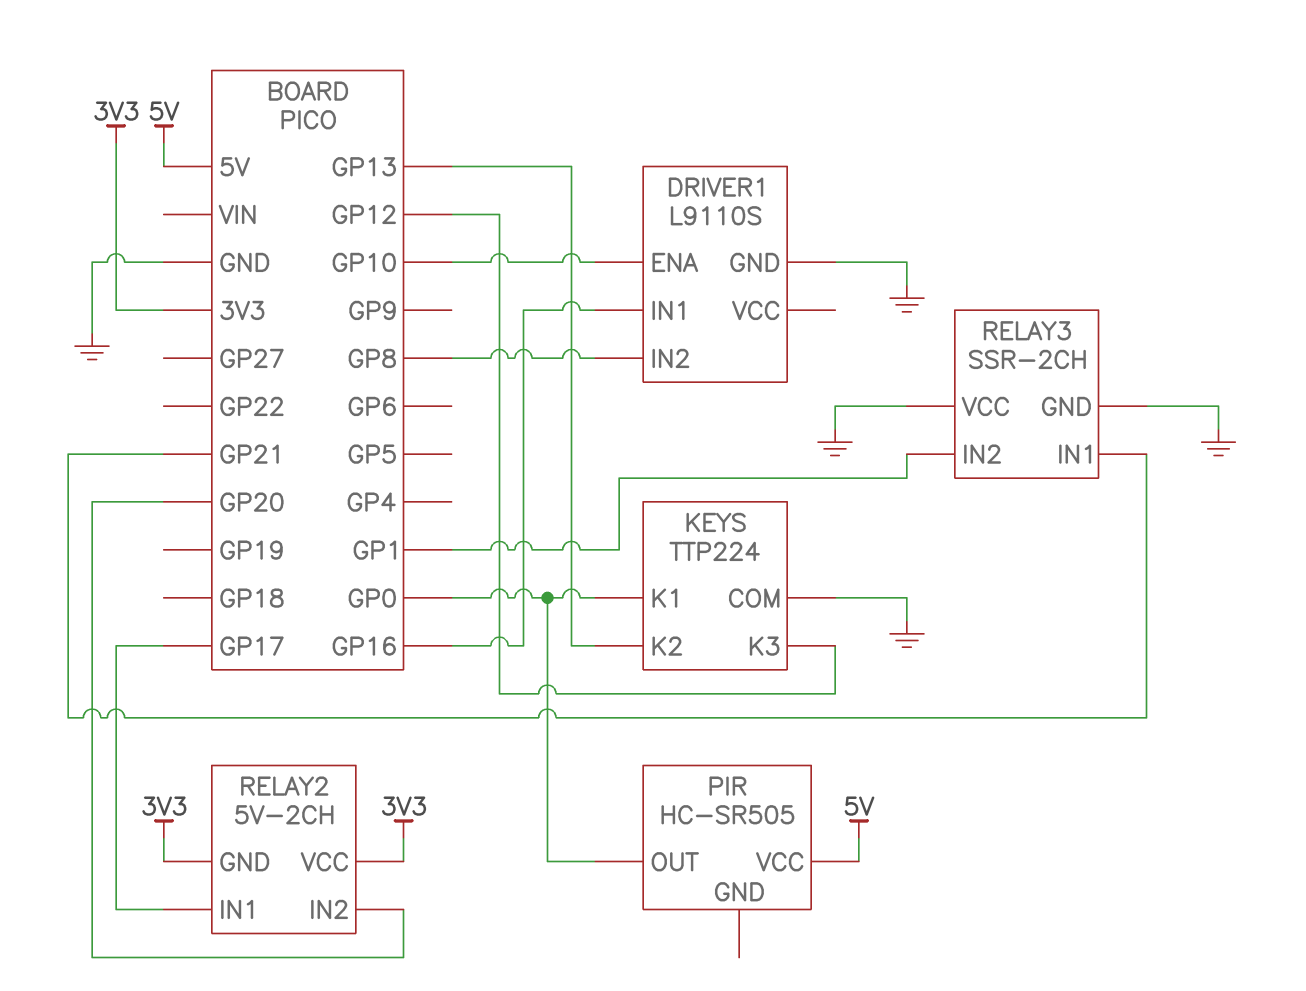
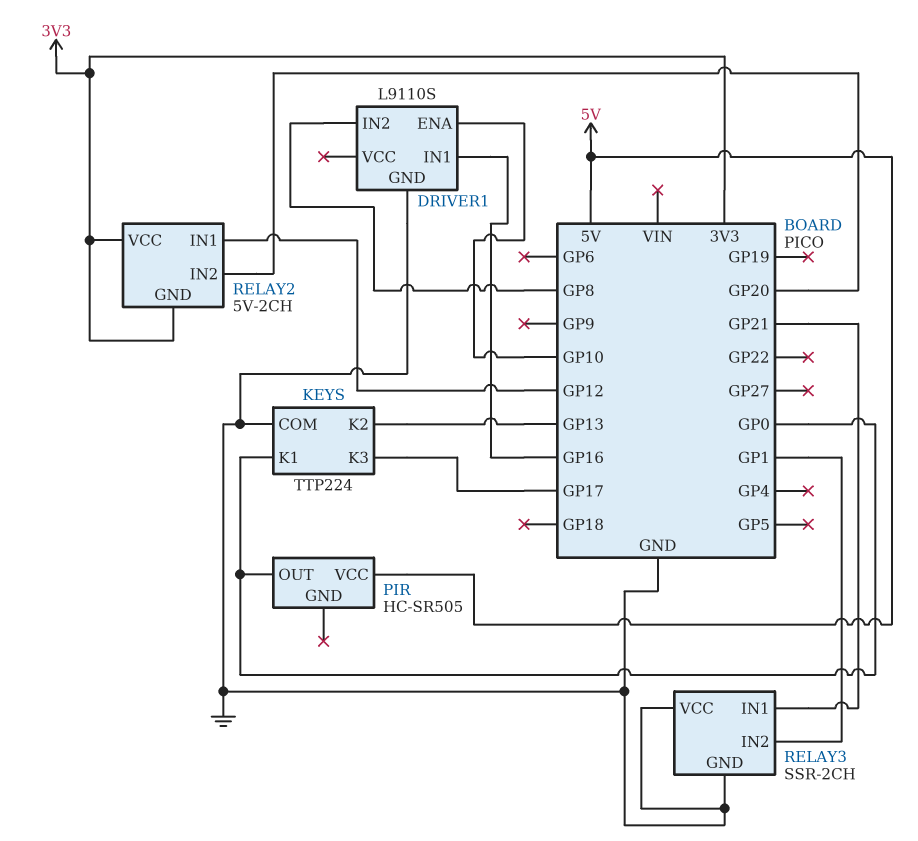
KEYS pin K3: GP12 -> GP17
RELAY2 pin IN1: GP17 -> GP12

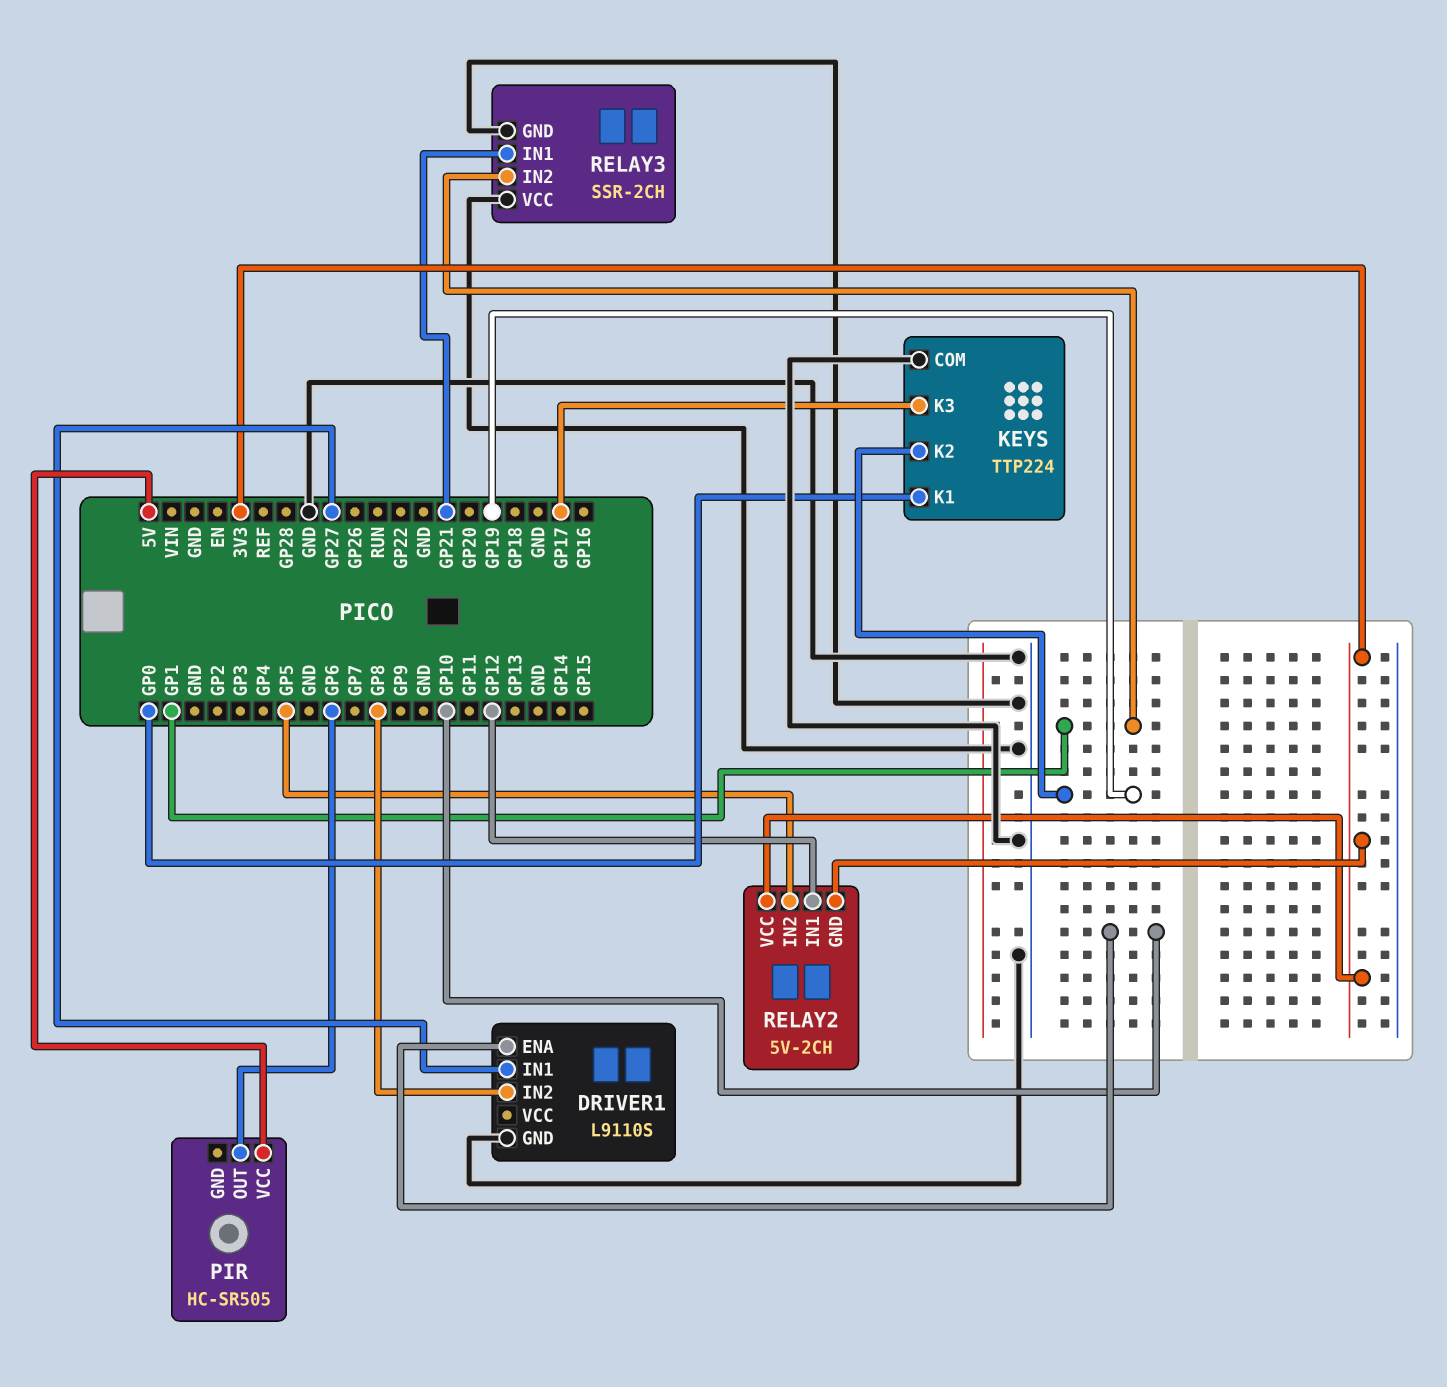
DRIVER1 pin IN1: GP16 -> GP27
KEYS pin K2: GP13 -> GP19
PIR pin OUT: GP0 -> GP6
RELAY2 pin IN2: GP20 -> GP5

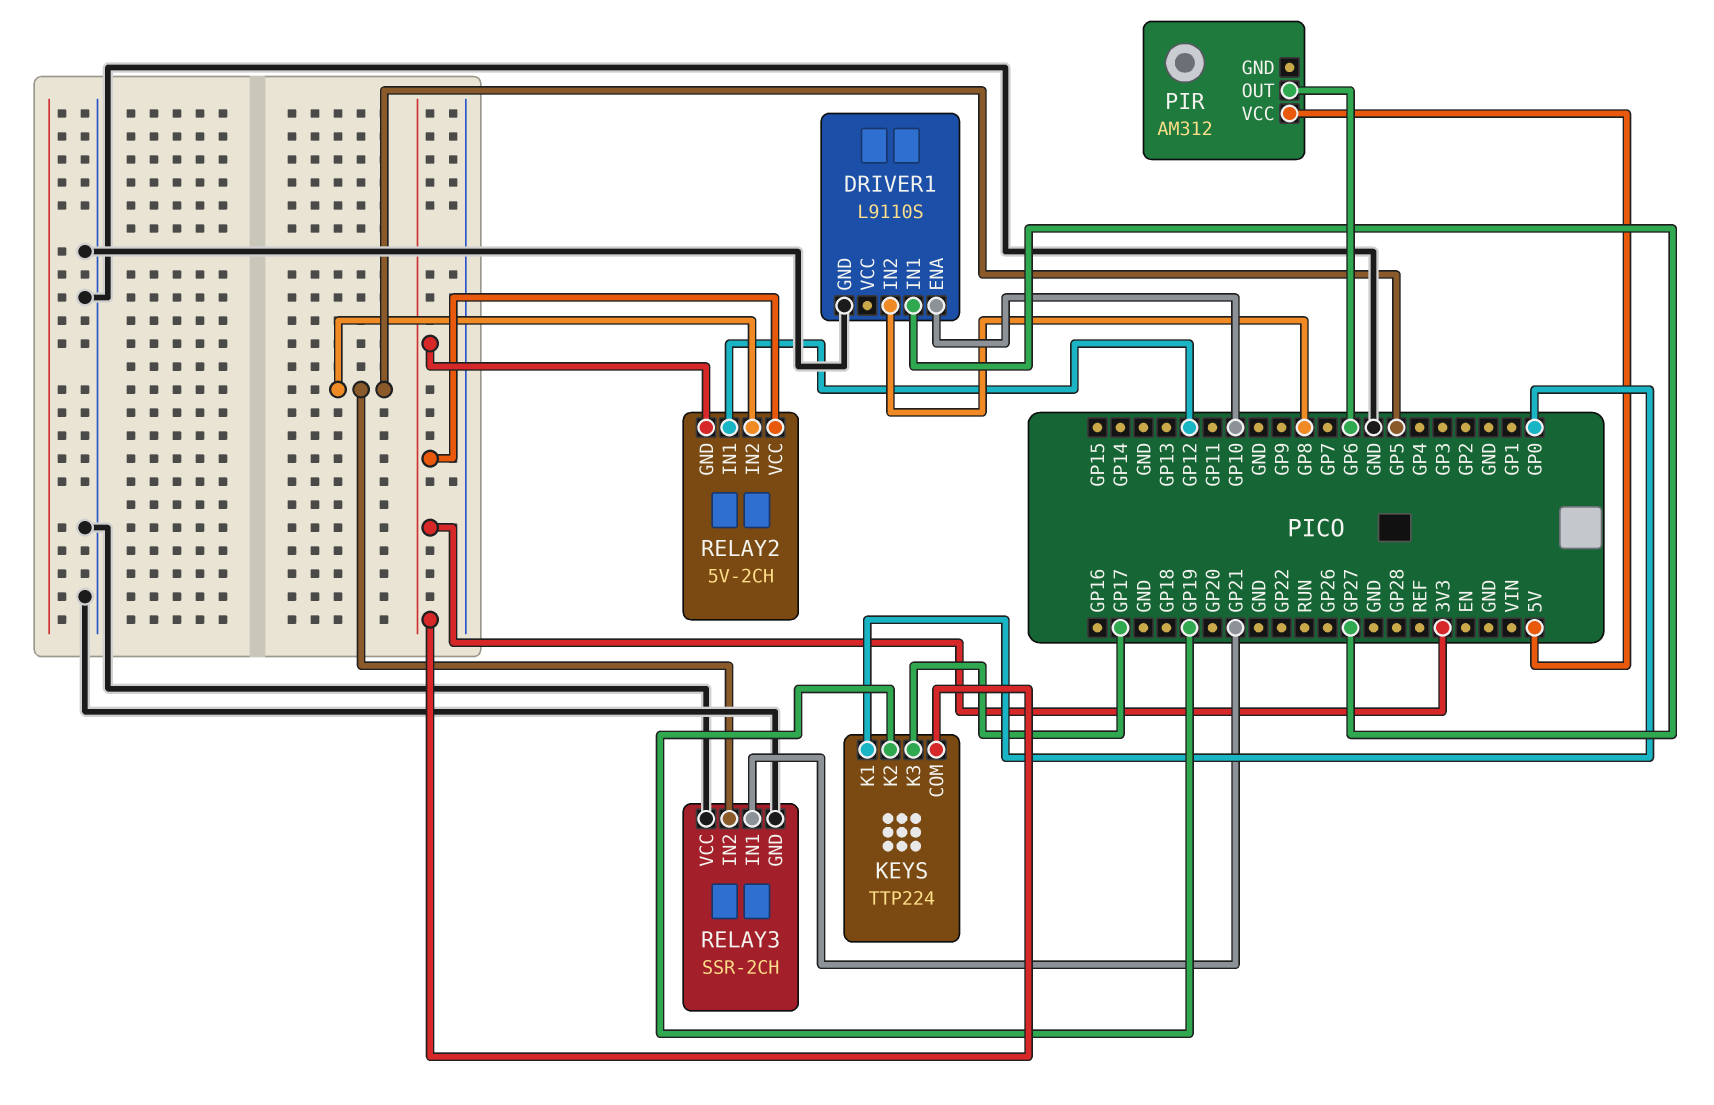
KEYS pin COM: GND -> 3V3
PIR: HC-SR505 -> AM312
RELAY3 pin IN2: GP1 -> GP5

